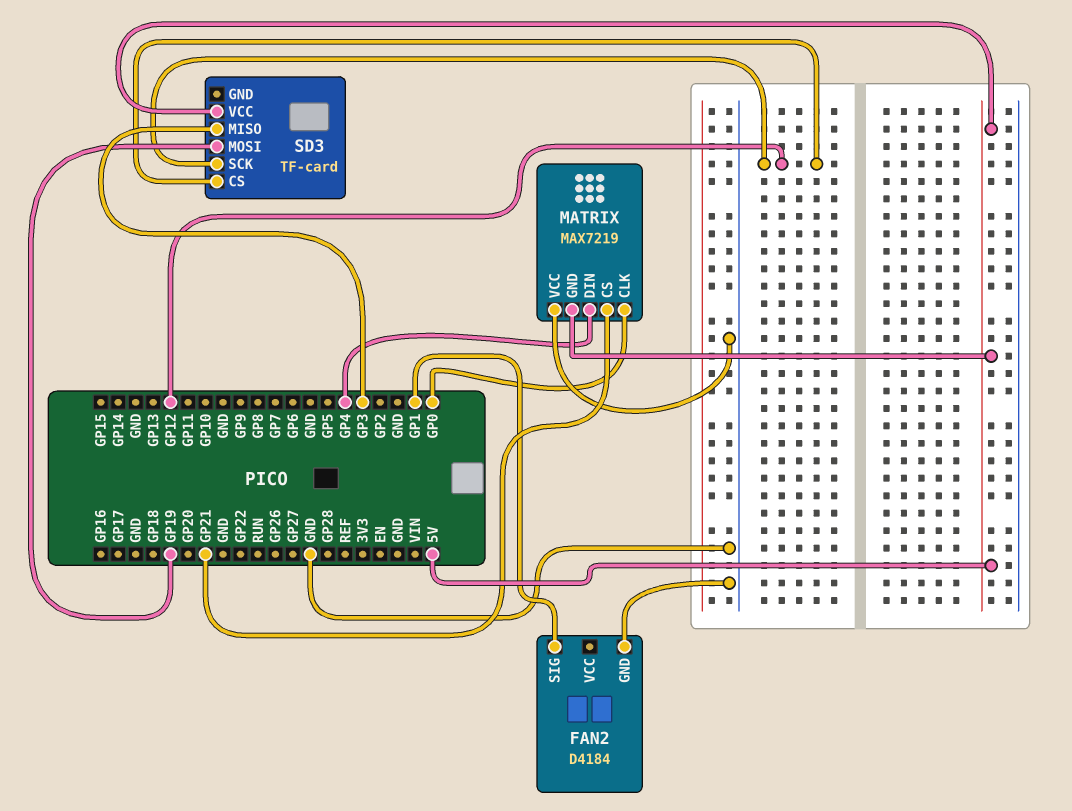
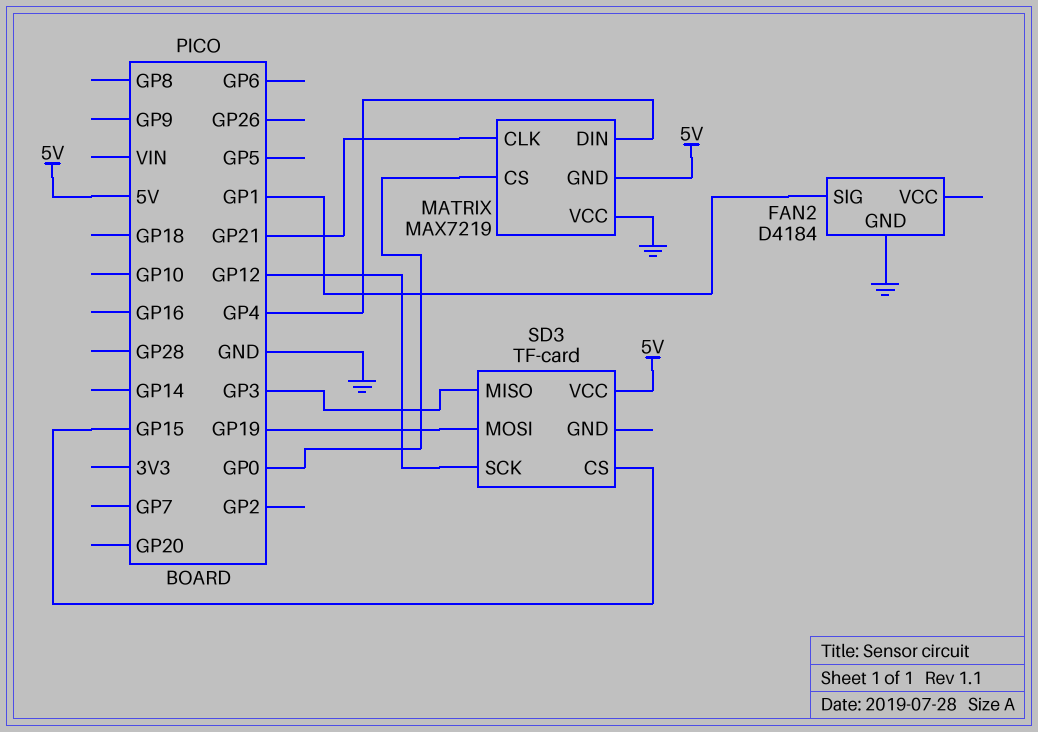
MATRIX pin CLK: GP0 -> GP21
MATRIX pin CS: GP21 -> GP0
SD3 pin CS: GP12 -> GP15

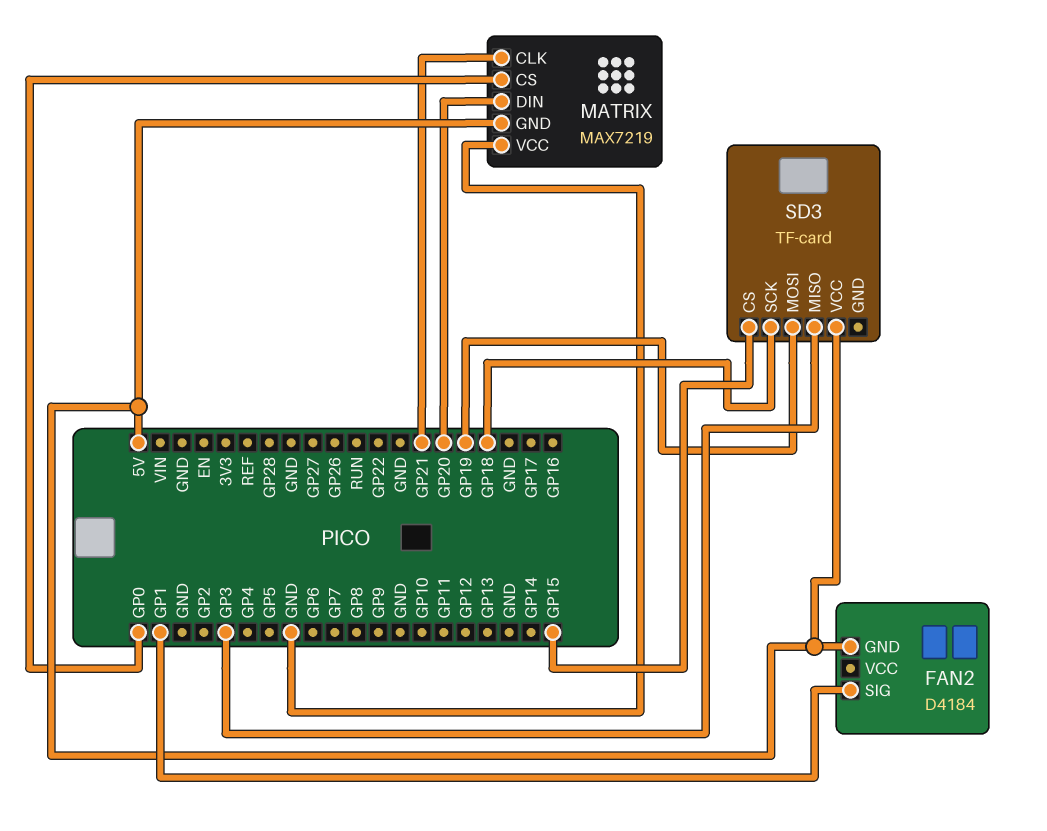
FAN2 pin GND: GND -> 5V
MATRIX pin DIN: GP4 -> GP20
SD3 pin SCK: GP12 -> GP18

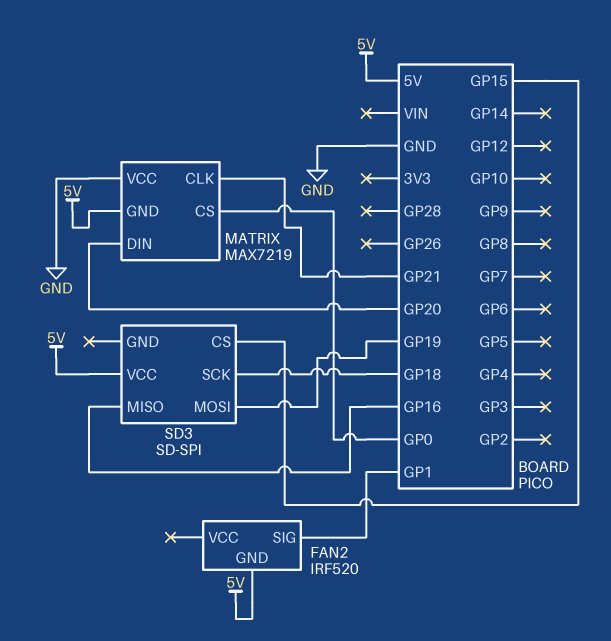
FAN2: D4184 -> IRF520
SD3: TF-card -> SD-SPI
SD3 pin MISO: GP3 -> GP16

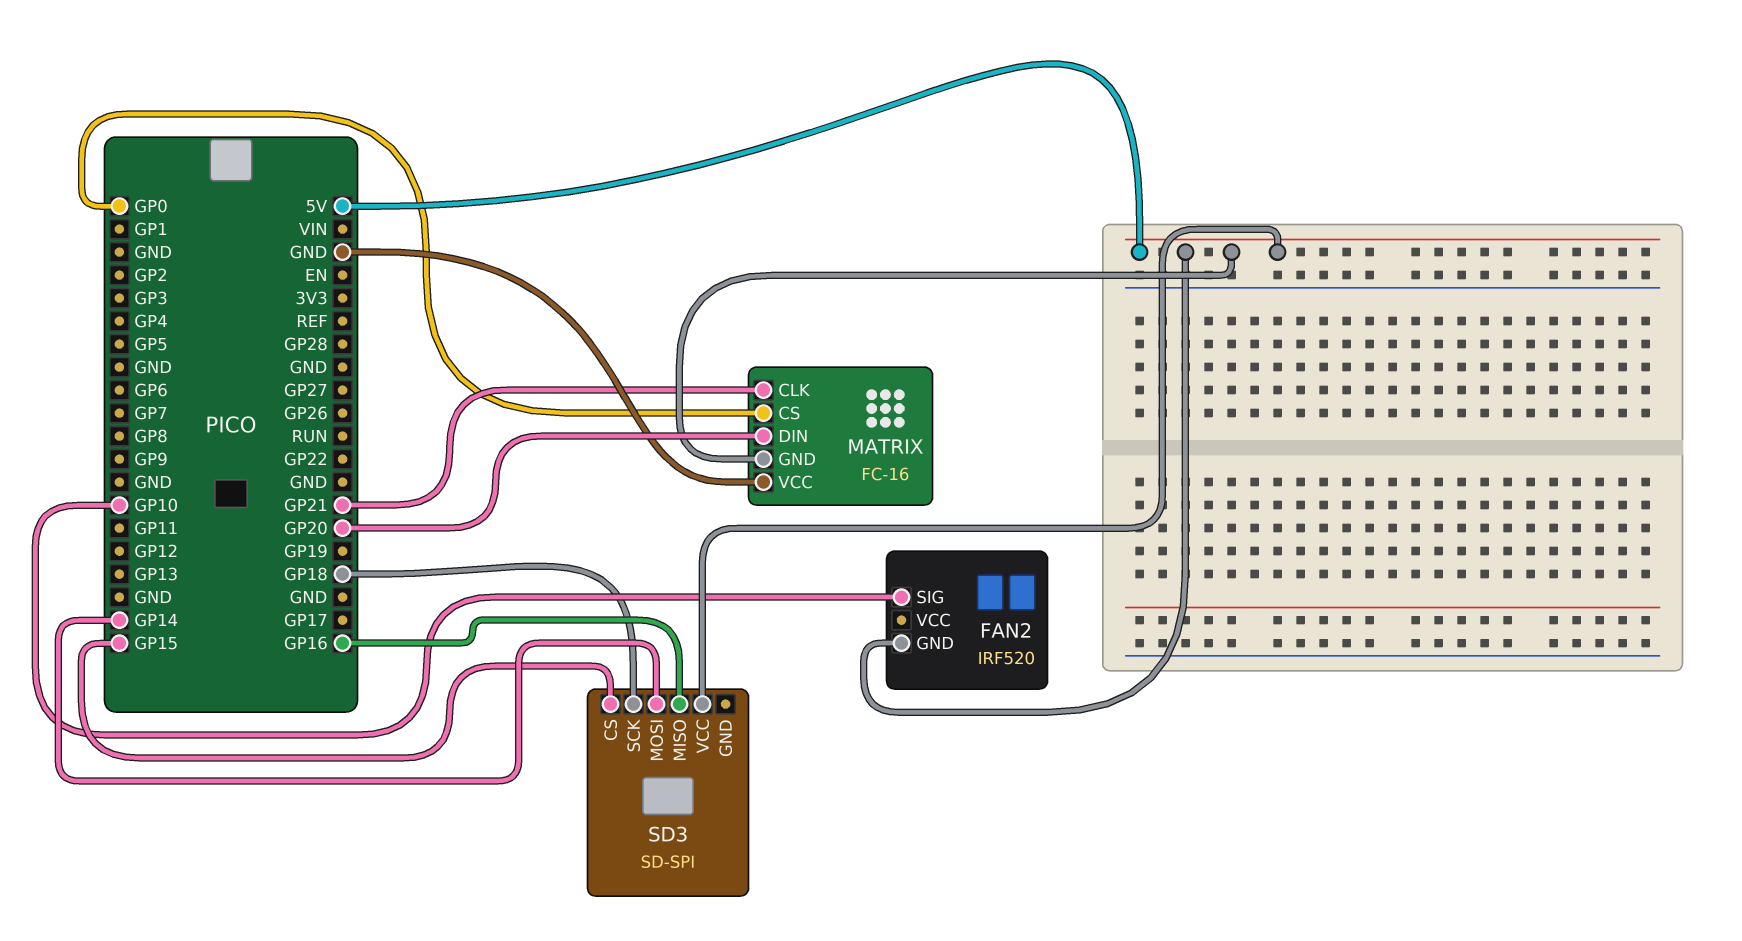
FAN2 pin SIG: GP1 -> GP10
MATRIX: MAX7219 -> FC-16
SD3 pin MOSI: GP19 -> GP14

